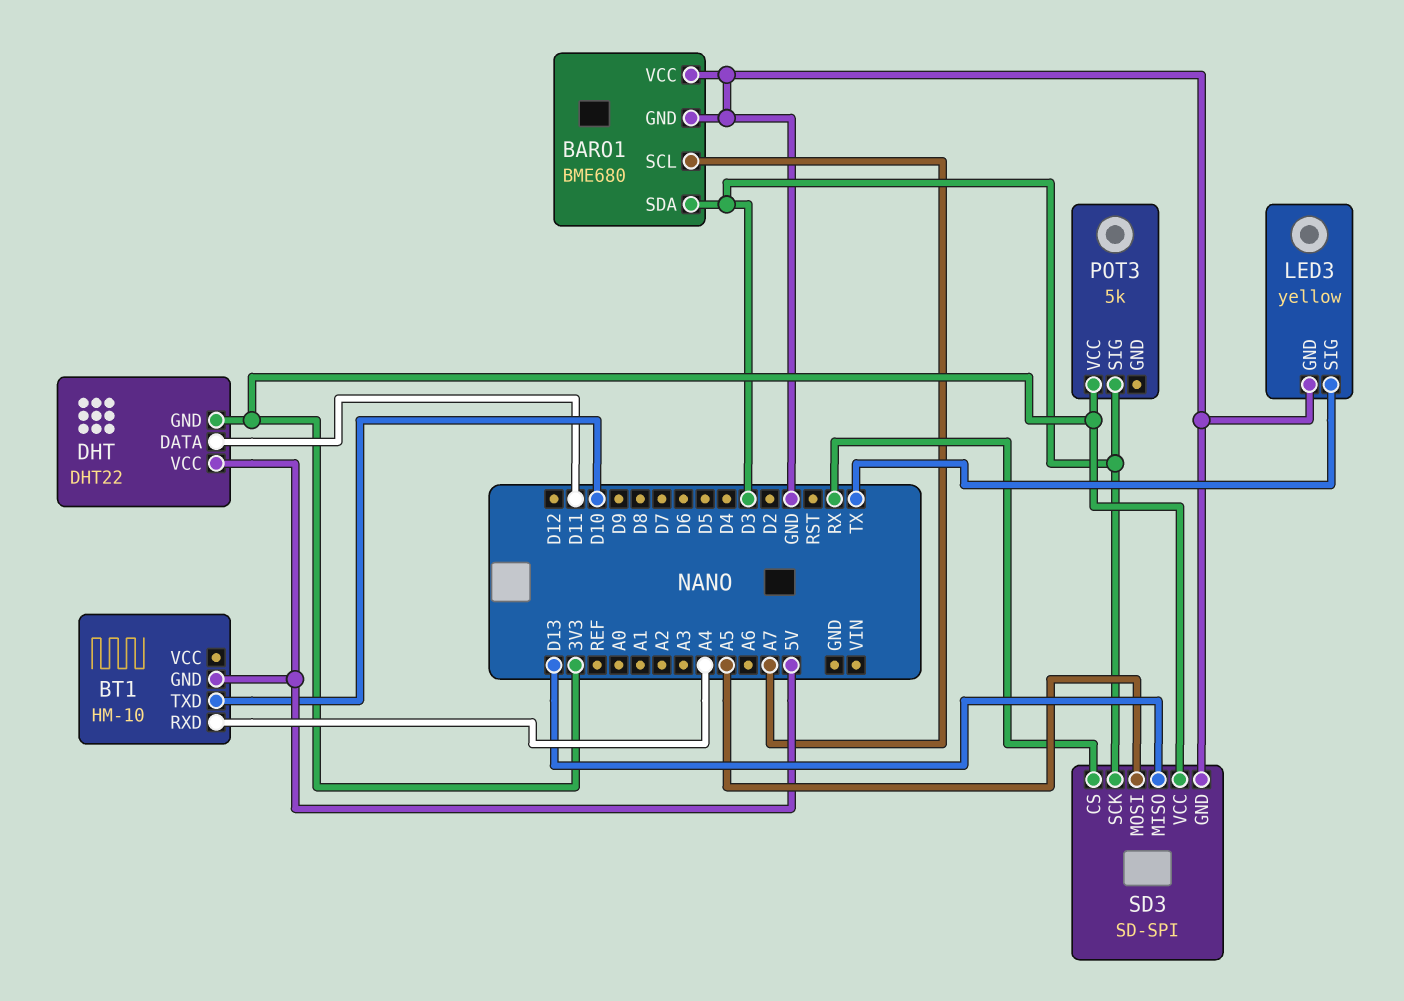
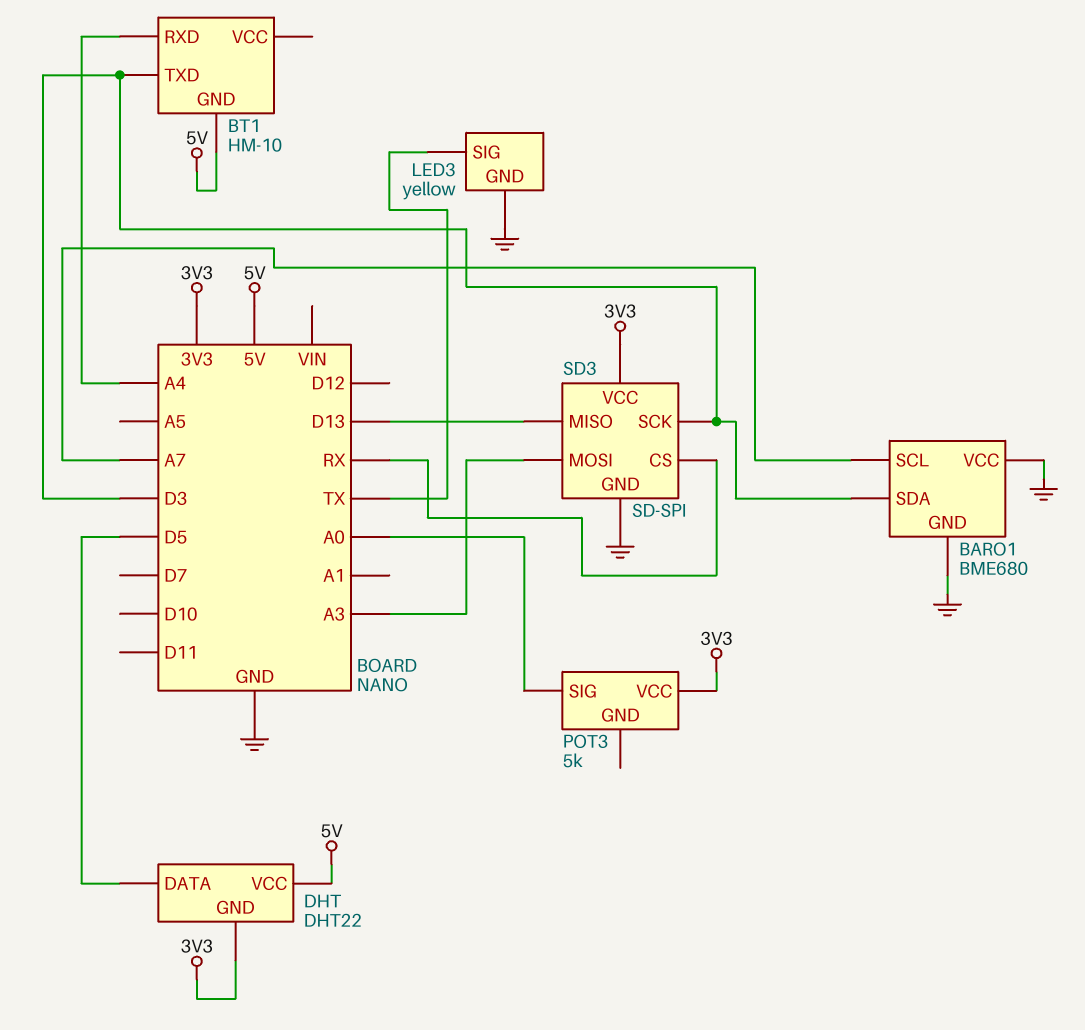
BT1 pin TXD: D10 -> D3
DHT pin DATA: D11 -> D5
POT3 pin SIG: D3 -> A0
SD3 pin MOSI: A5 -> A3

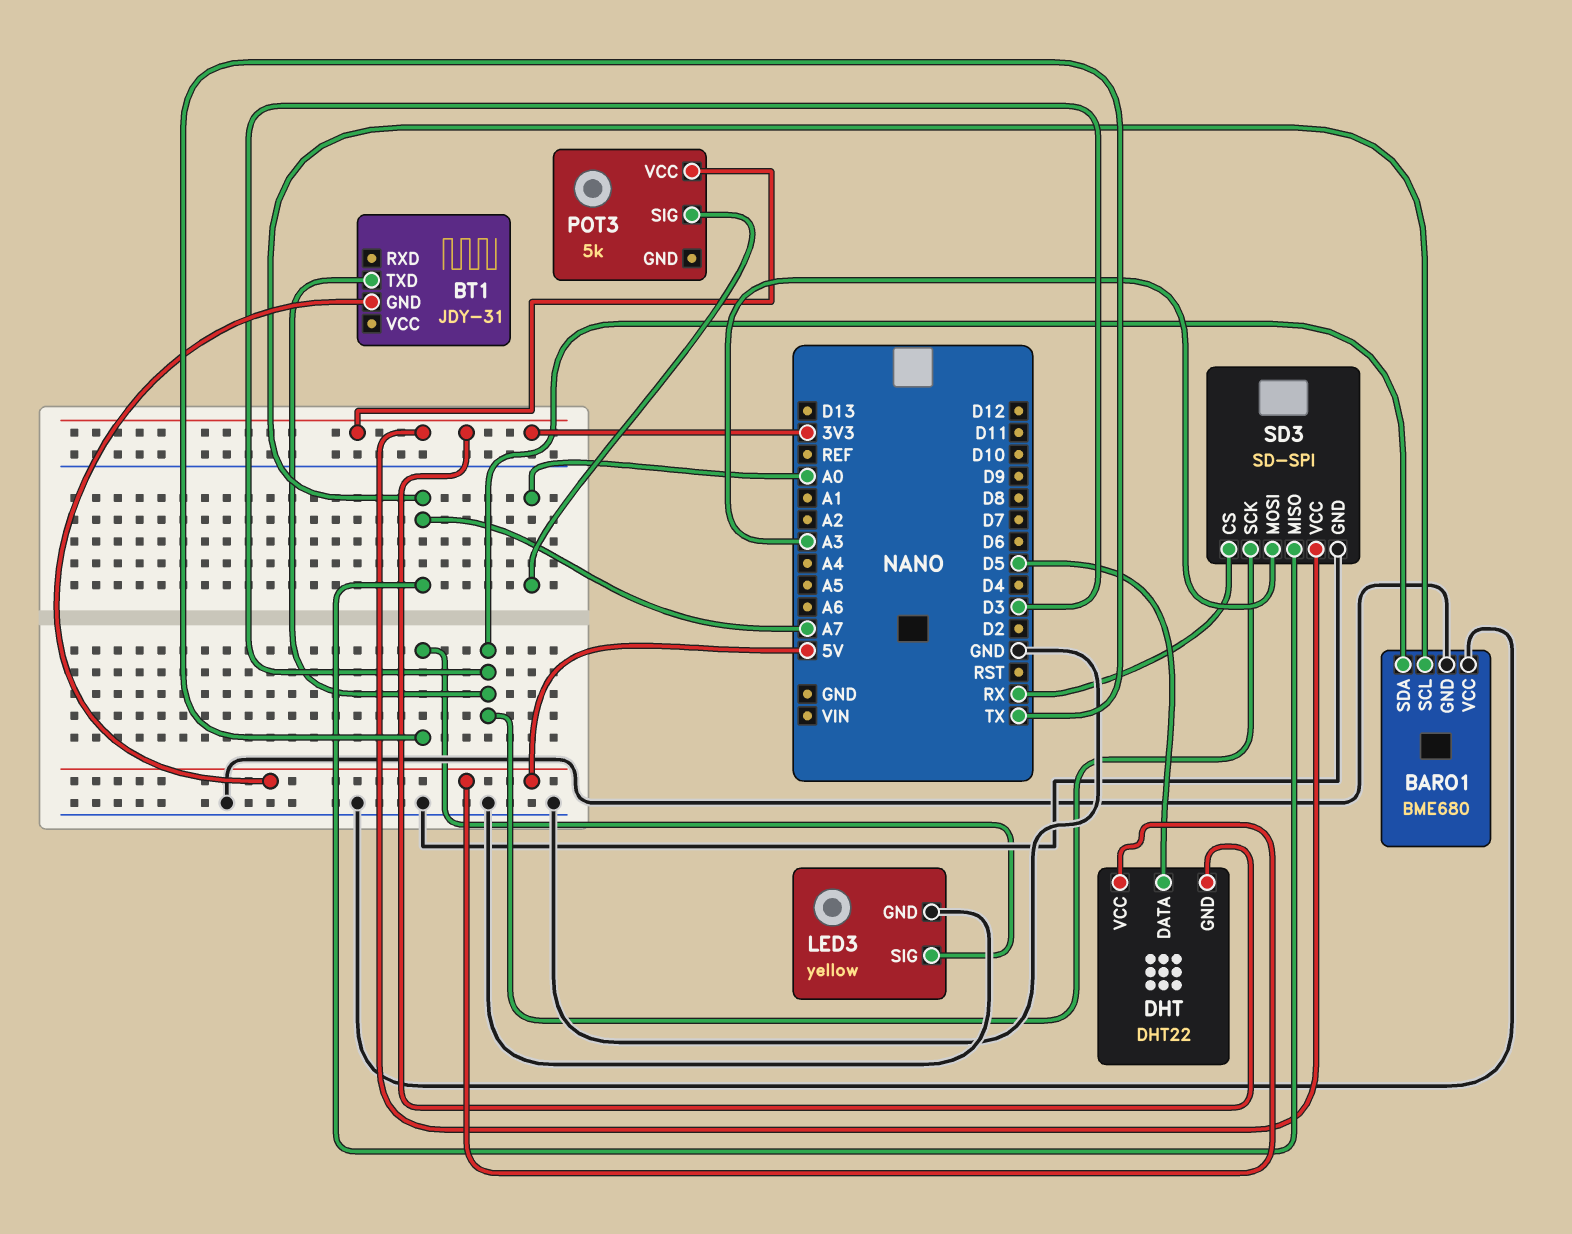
BT1: HM-10 -> JDY-31
BT1 pin RXD: A4 -> none
SD3 pin MISO: D13 -> A7

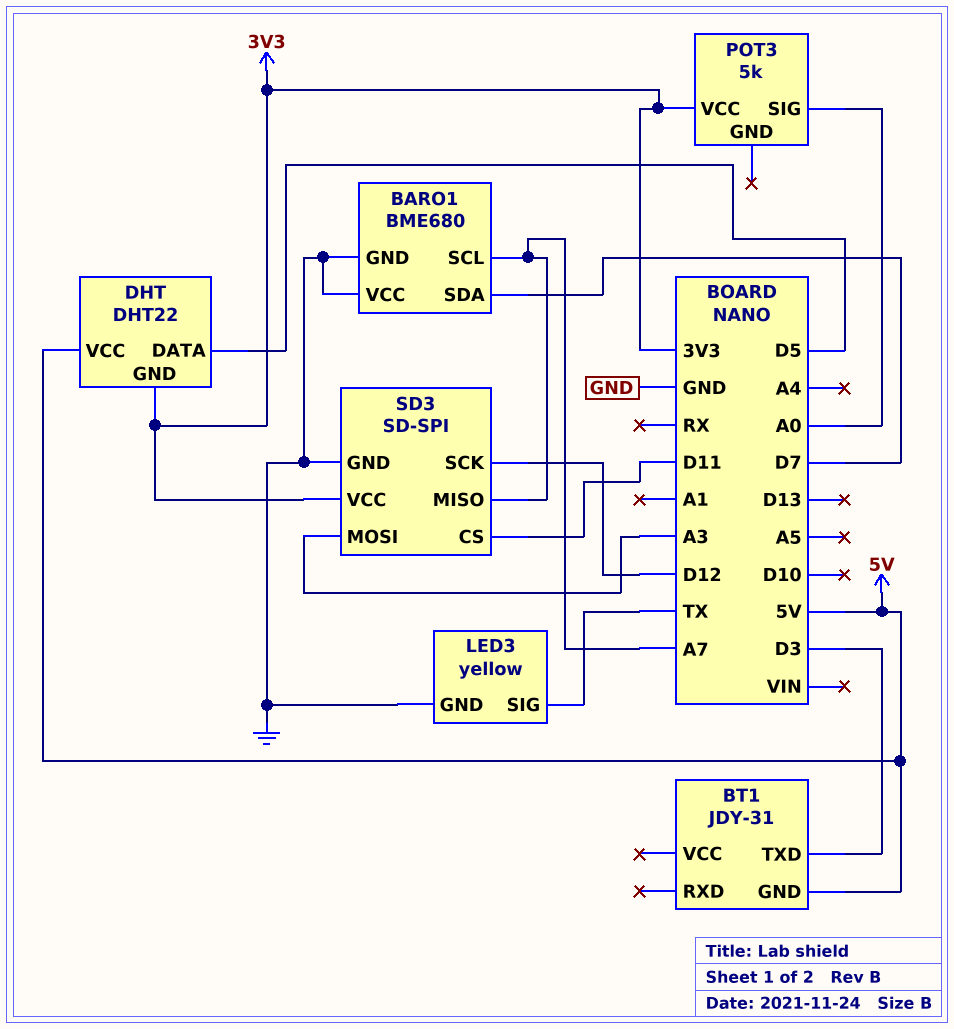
BARO1 pin SDA: D3 -> D7
SD3 pin CS: RX -> D11
SD3 pin SCK: D3 -> D12

